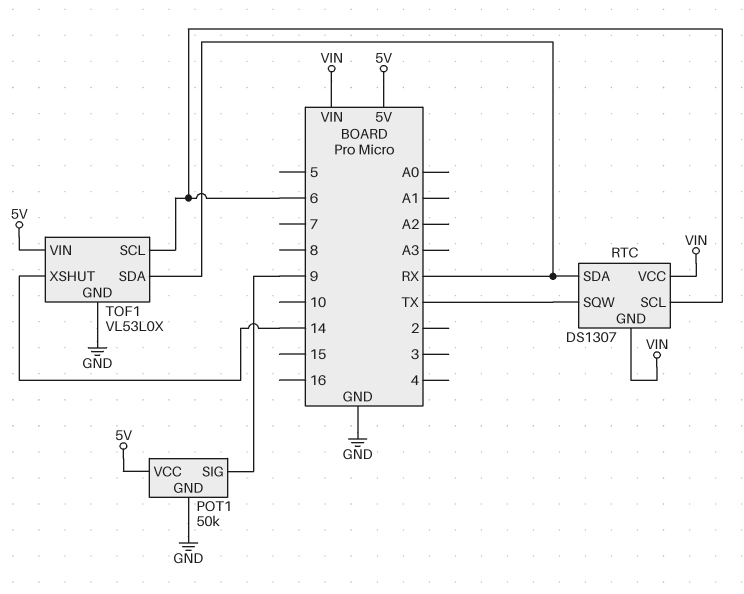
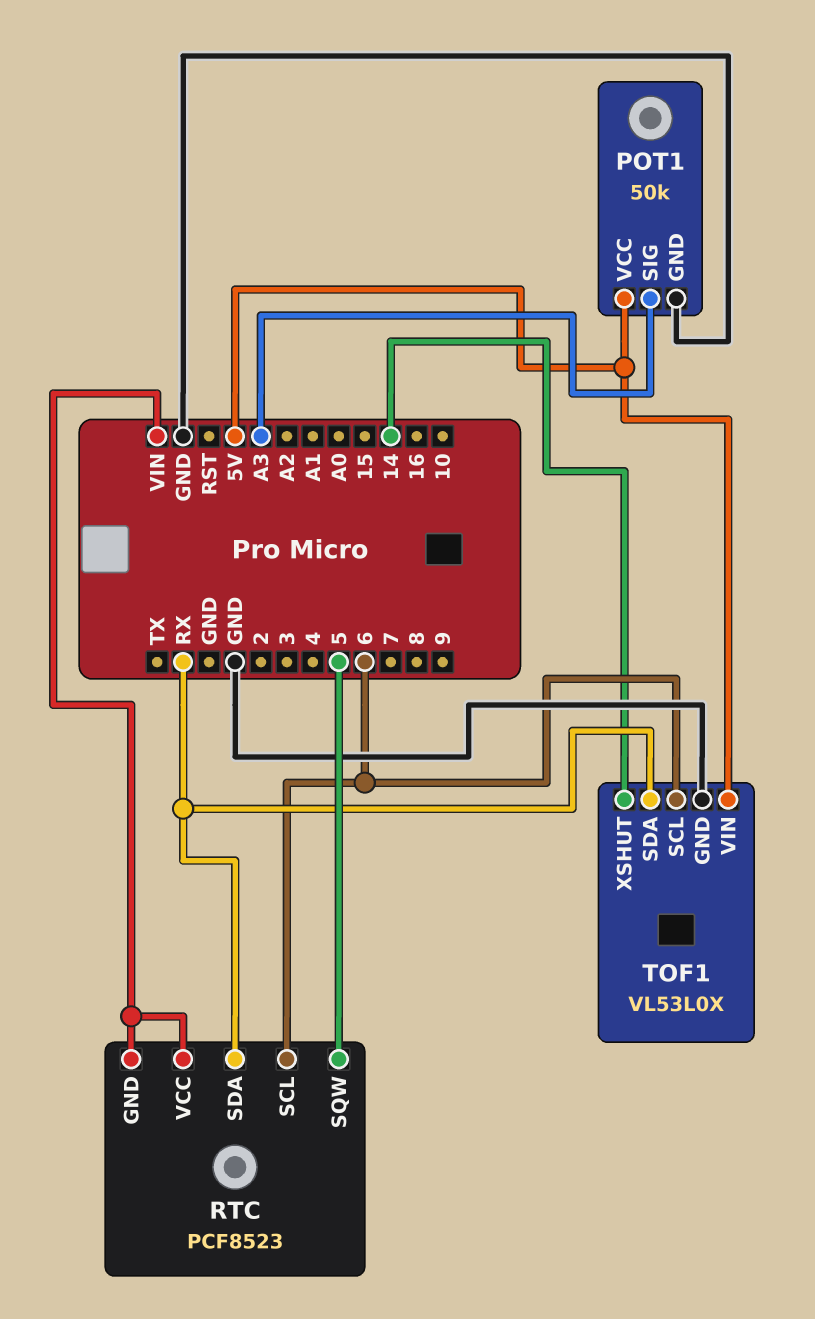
POT1 pin SIG: 9 -> A3
RTC: DS1307 -> PCF8523
RTC pin SQW: TX -> 5

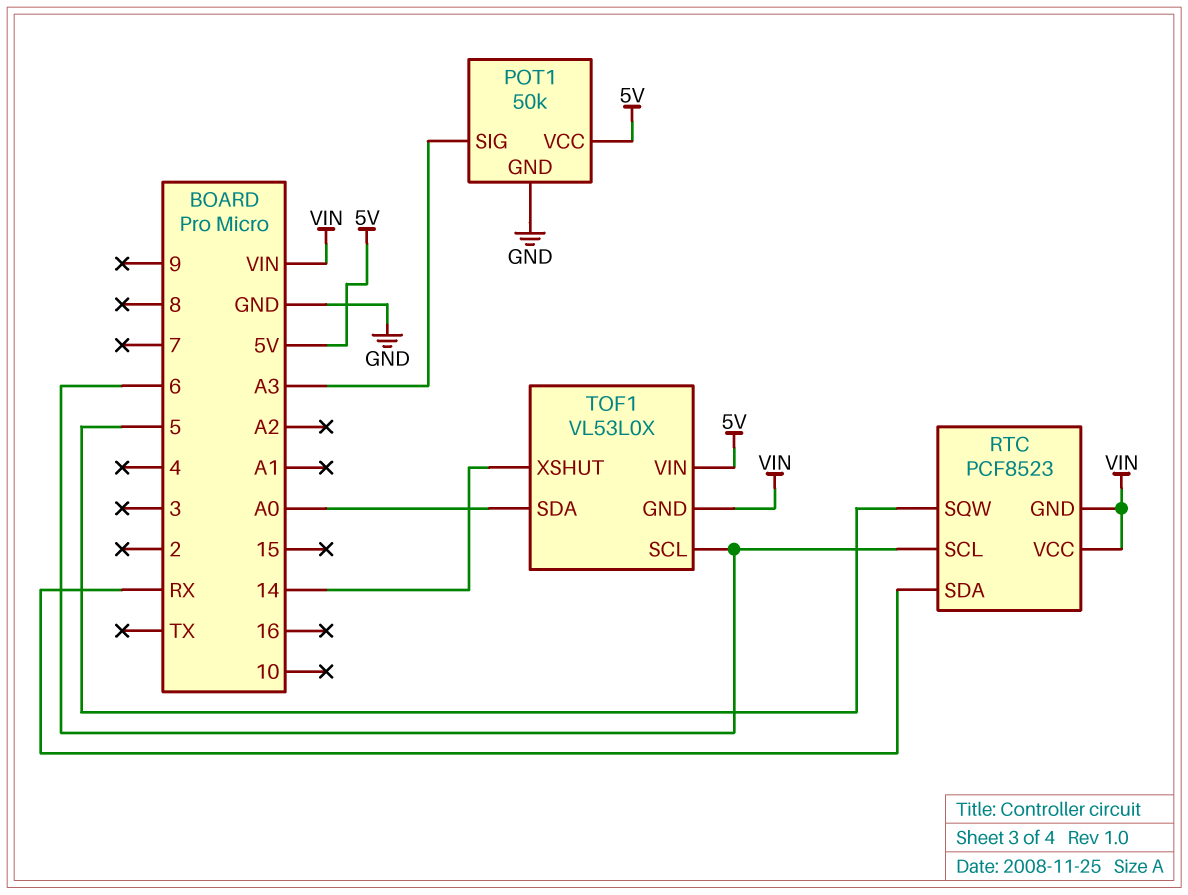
TOF1 pin GND: GND -> VIN
TOF1 pin SDA: RX -> A0

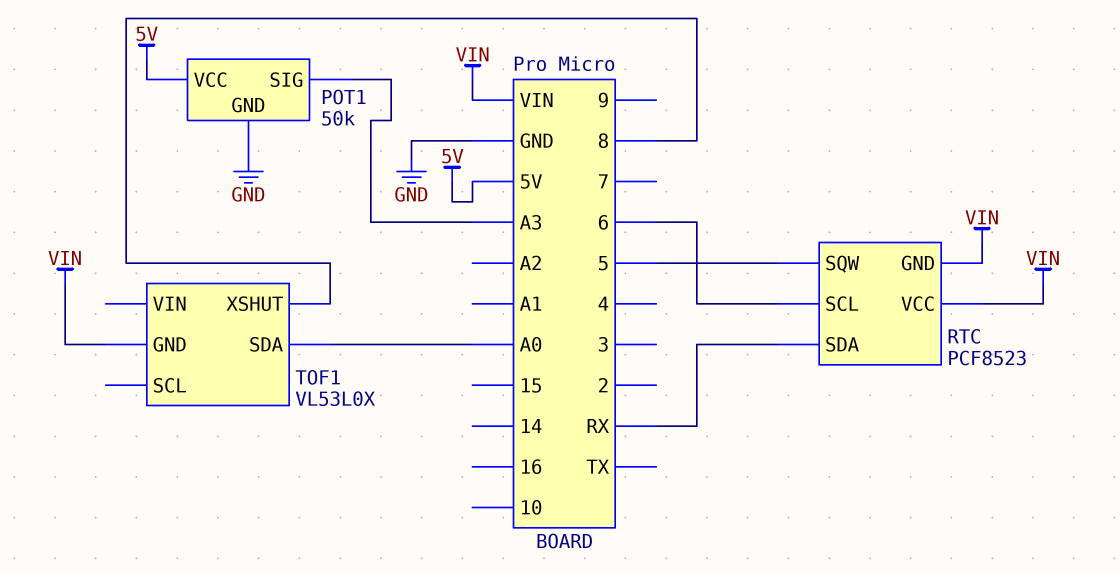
TOF1 pin SCL: 6 -> none
TOF1 pin VIN: 5V -> none
TOF1 pin XSHUT: 14 -> 8

